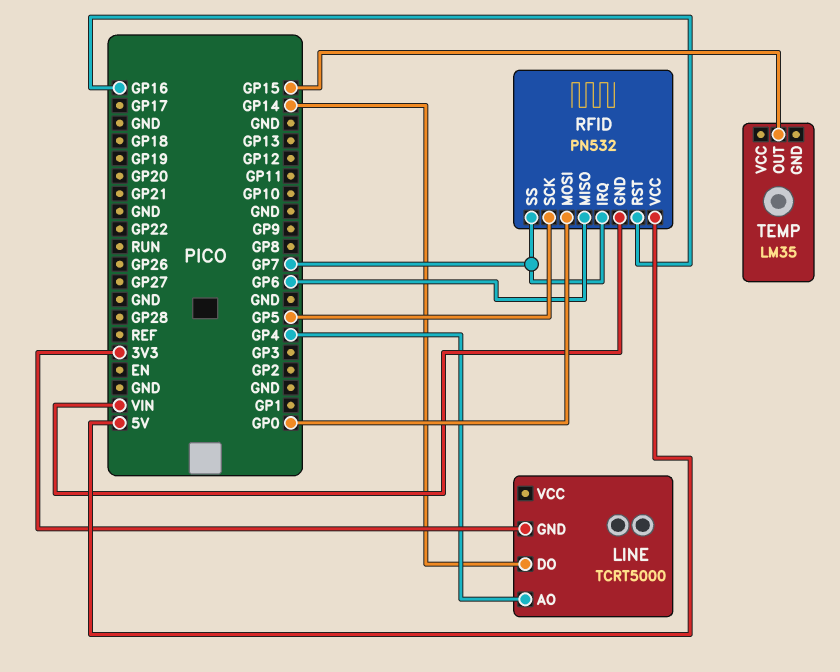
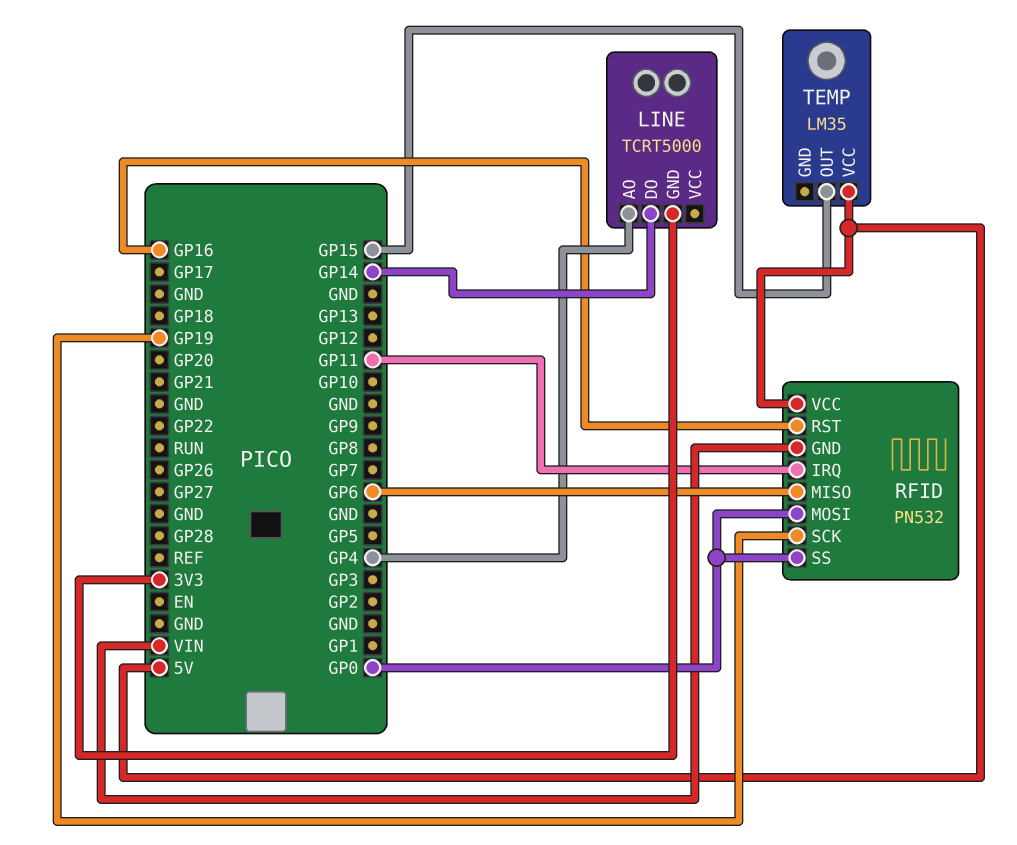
RFID pin IRQ: GP7 -> GP11
RFID pin SCK: GP5 -> GP19
RFID pin SS: GP7 -> GP0
TEMP pin VCC: none -> 5V

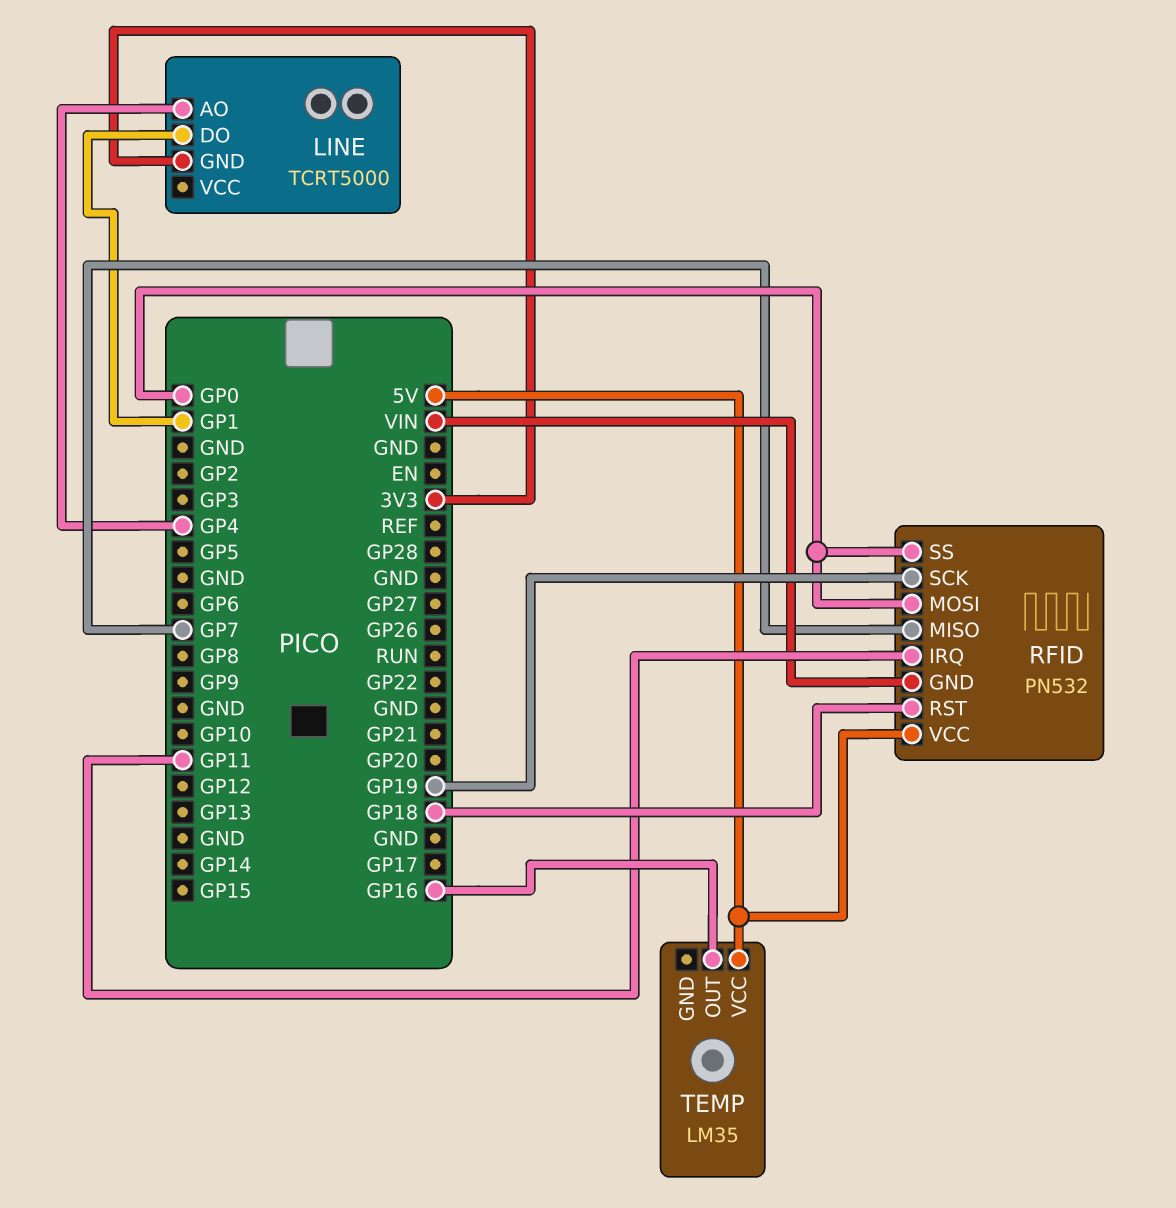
LINE pin DO: GP14 -> GP1
RFID pin MISO: GP6 -> GP7
RFID pin RST: GP16 -> GP18
TEMP pin OUT: GP15 -> GP16

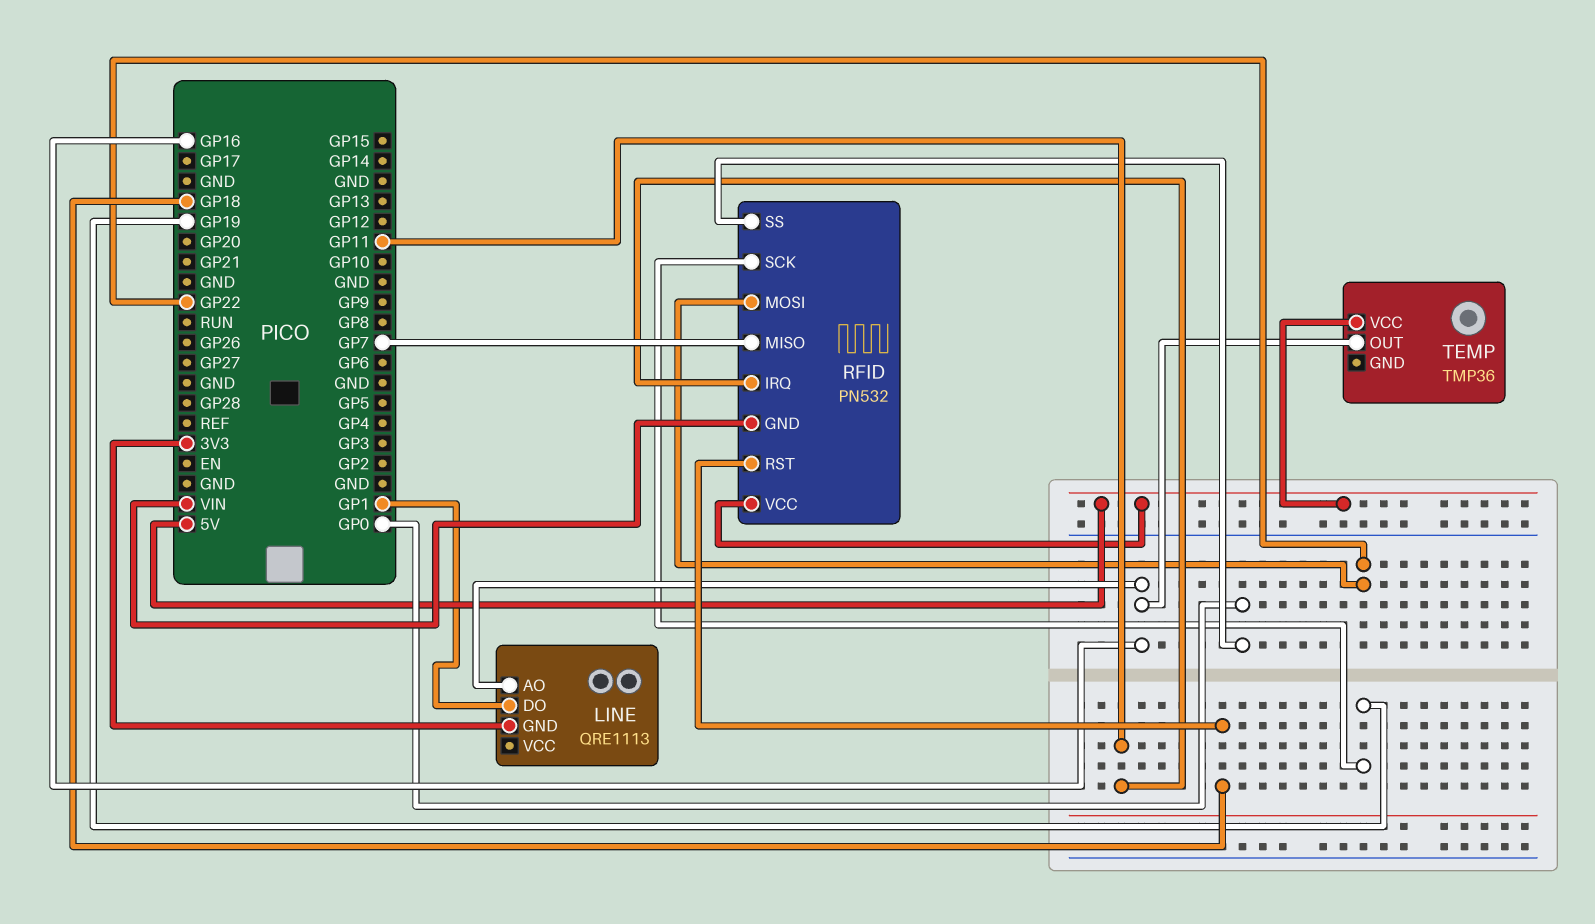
LINE: TCRT5000 -> QRE1113
LINE pin AO: GP4 -> GP16
RFID pin MOSI: GP0 -> GP22
TEMP: LM35 -> TMP36

